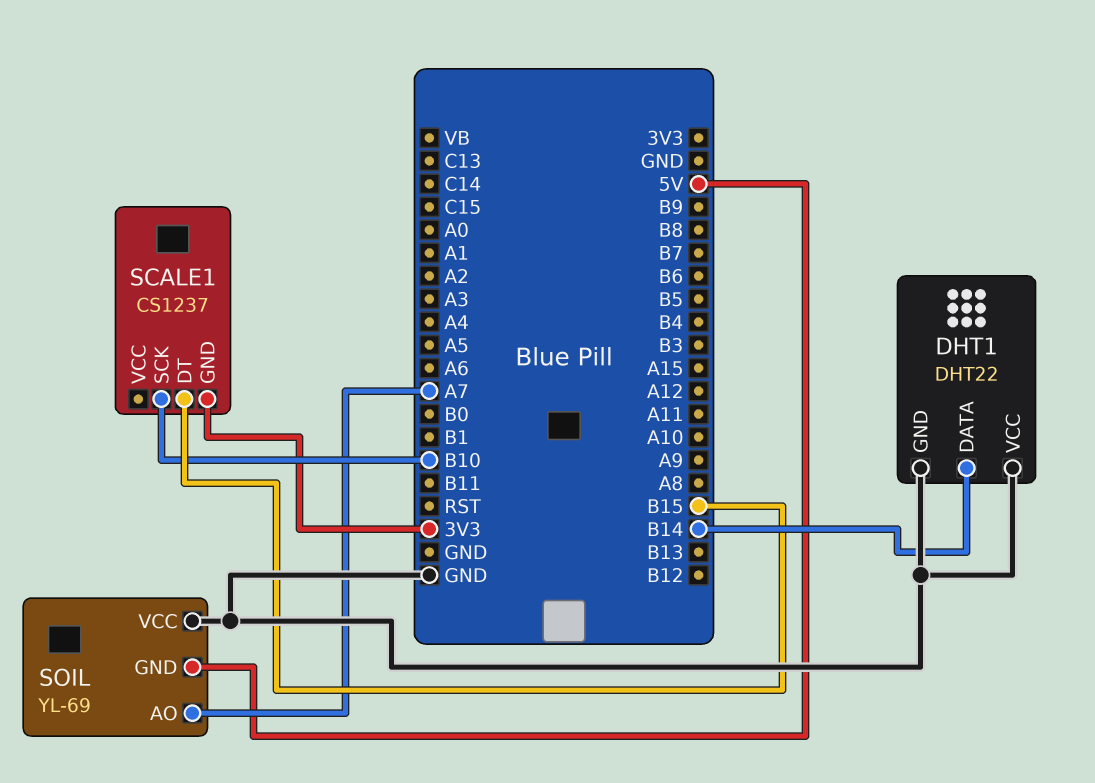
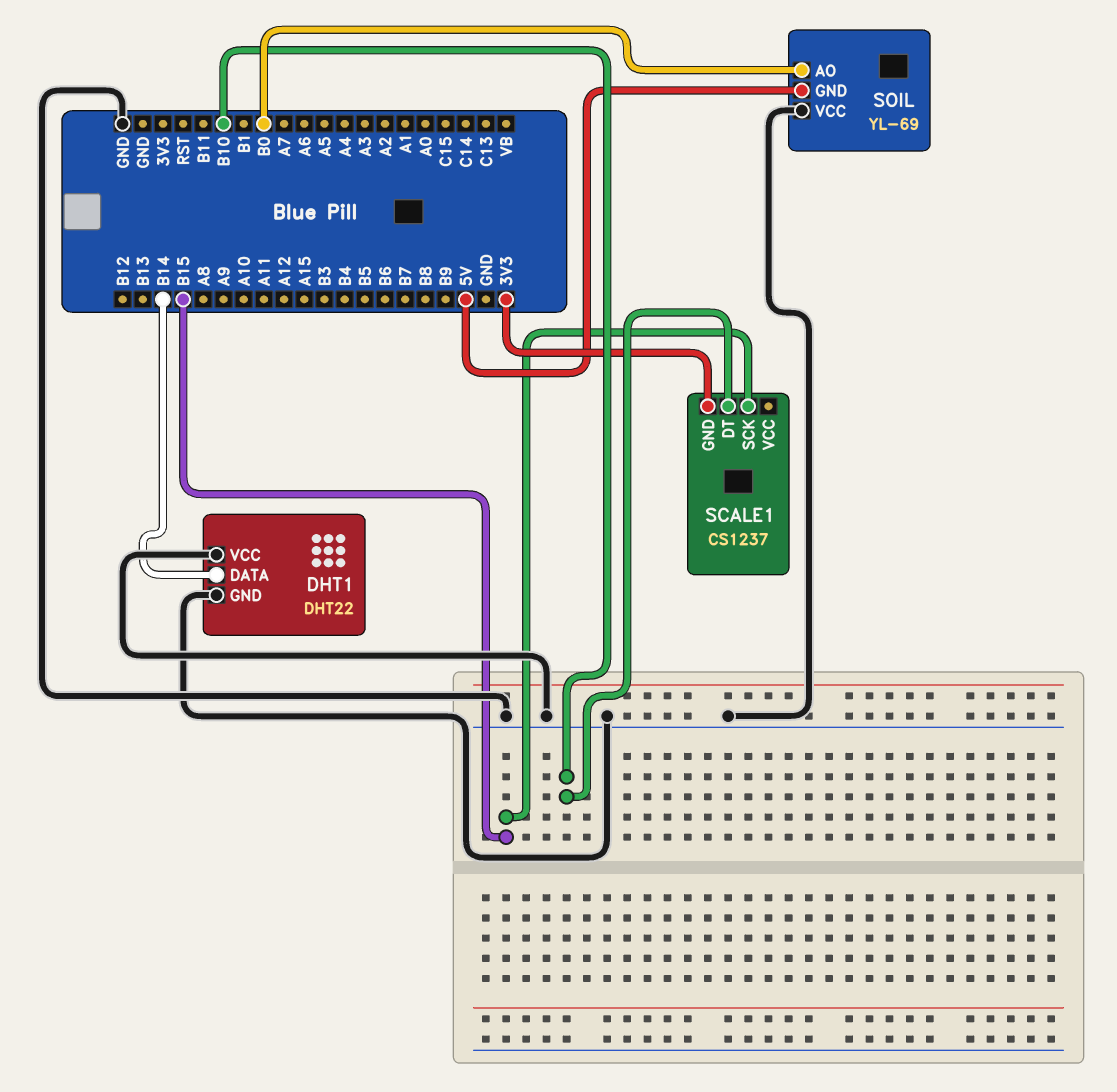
SCALE1 pin DT: B15 -> B10
SCALE1 pin SCK: B10 -> B15
SOIL pin AO: A7 -> B0

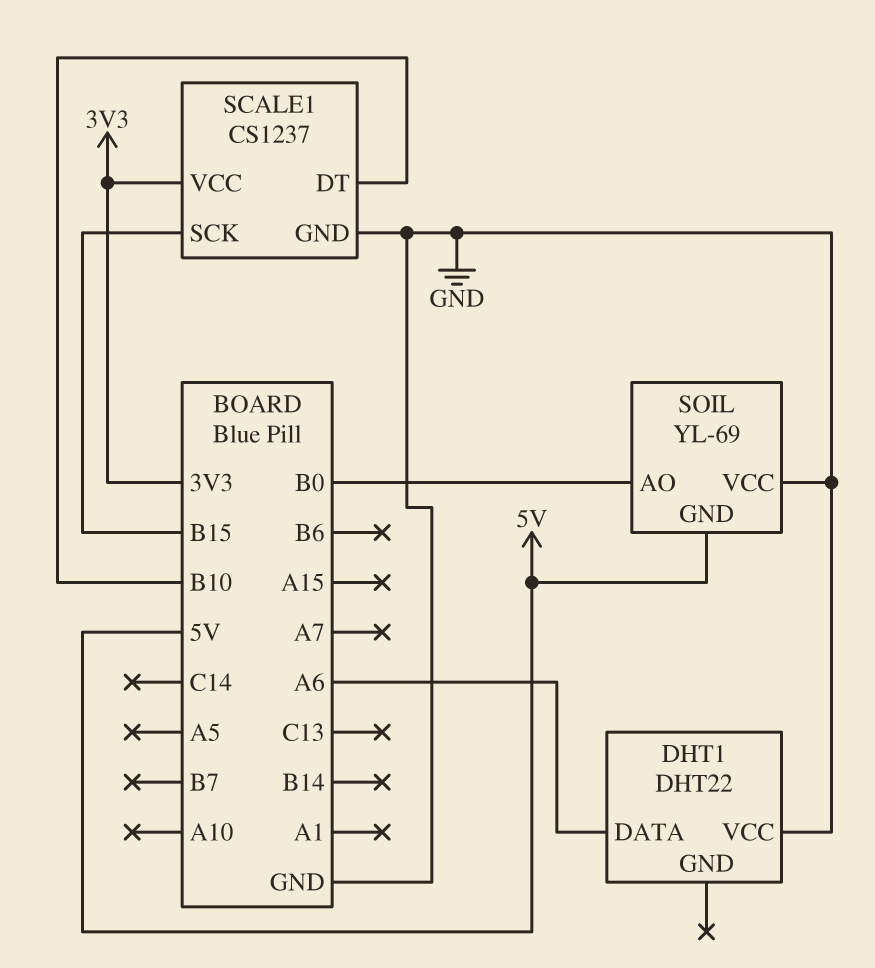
DHT1 pin DATA: B14 -> A6
DHT1 pin GND: GND -> none
SCALE1 pin GND: 3V3 -> GND
SCALE1 pin VCC: none -> 3V3

